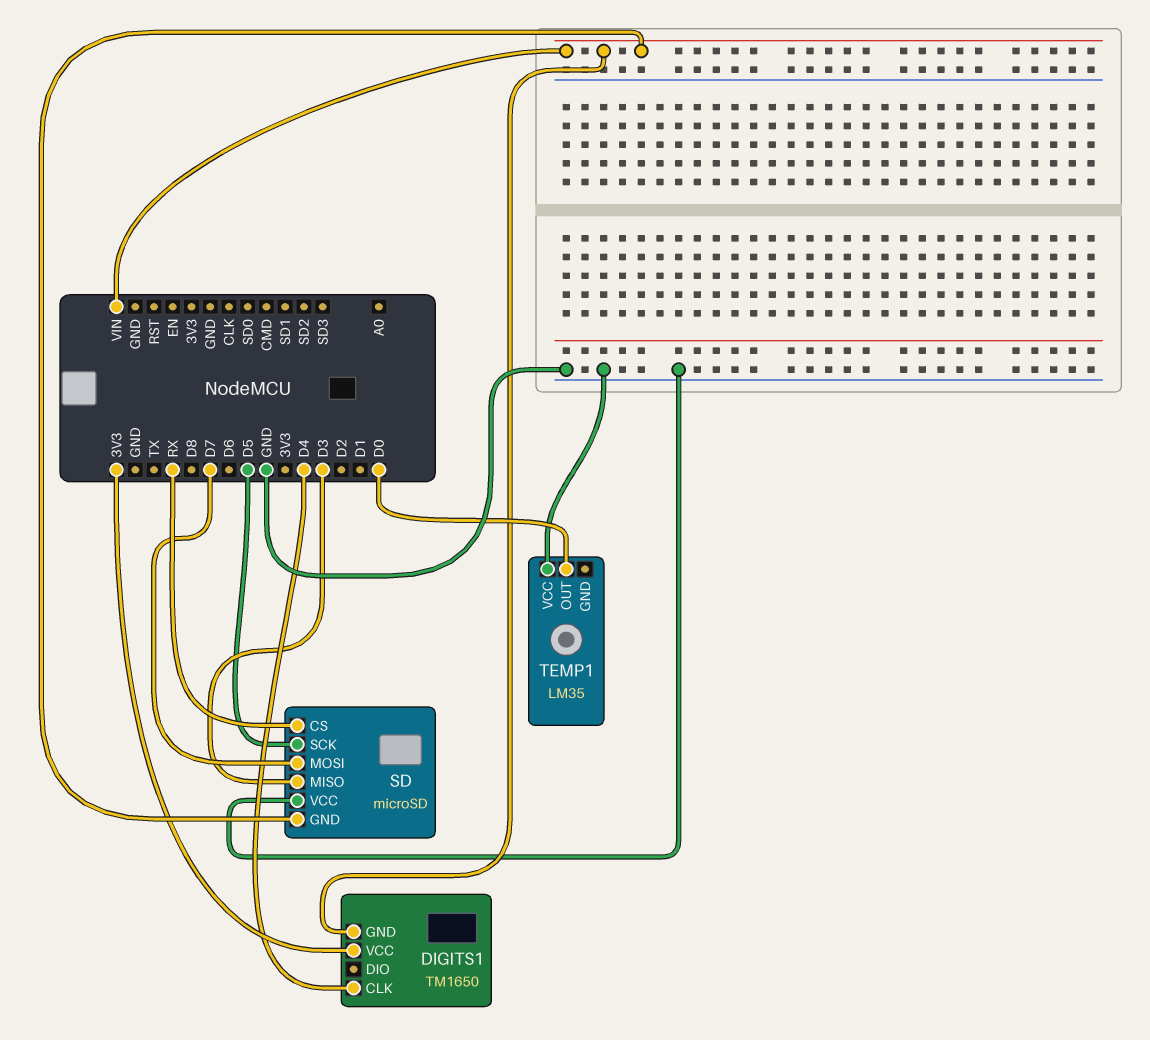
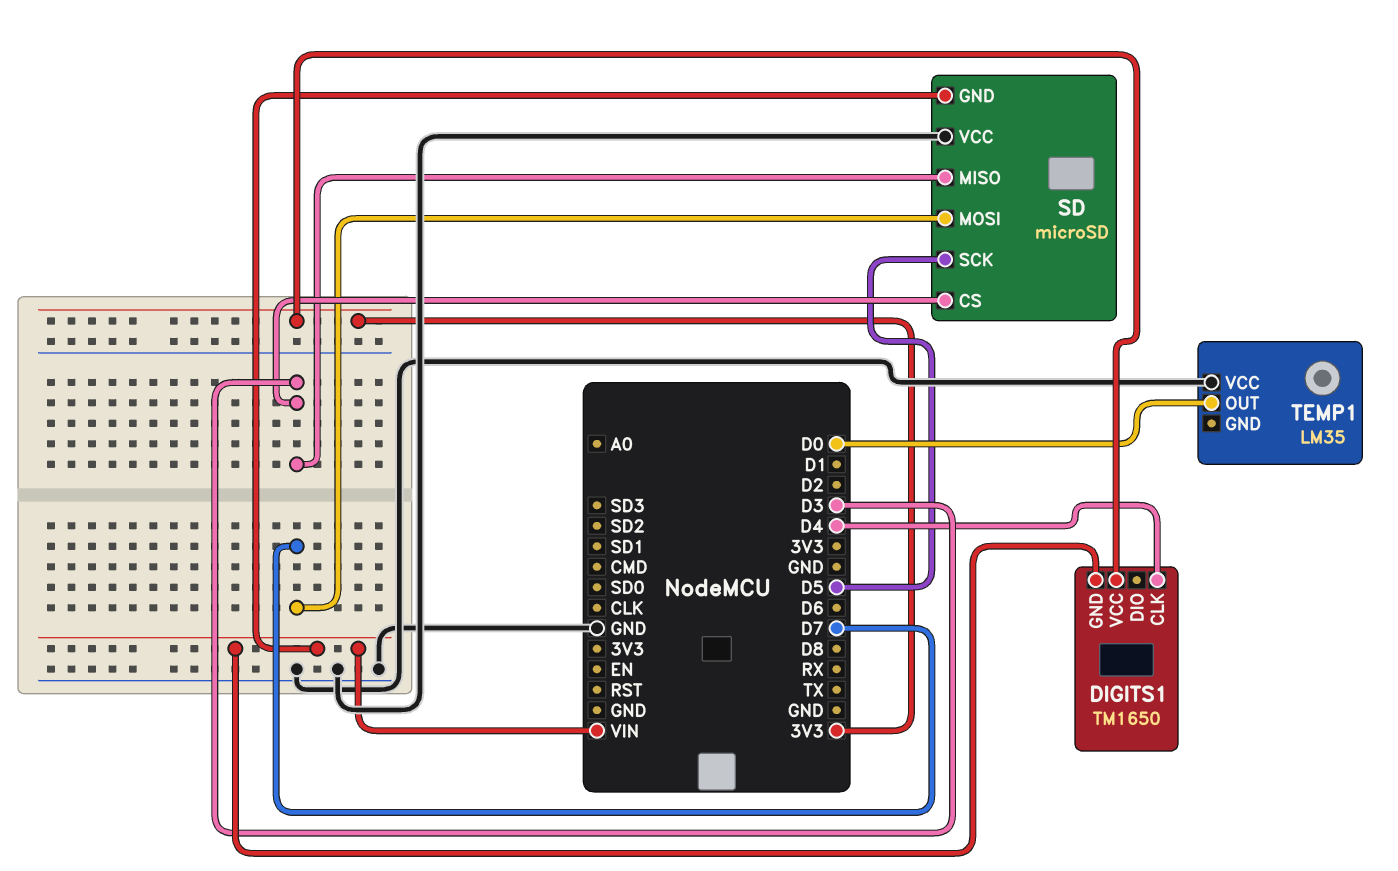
SD pin CS: RX -> D3

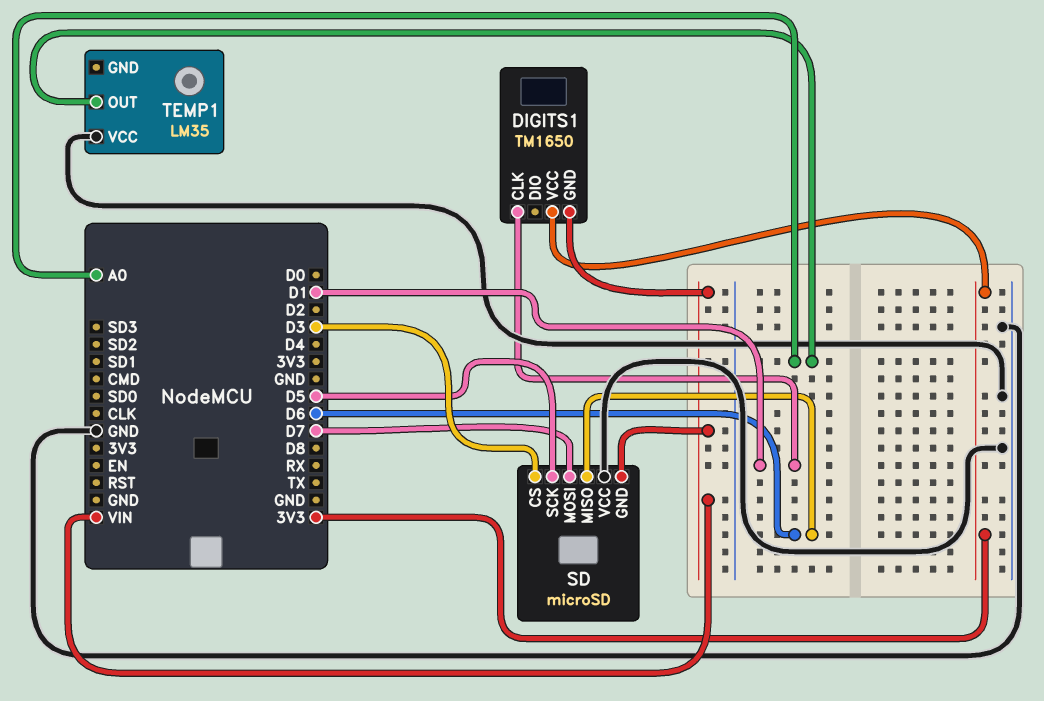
DIGITS1 pin CLK: D4 -> D1
SD pin MISO: D3 -> D6
TEMP1 pin OUT: D0 -> A0

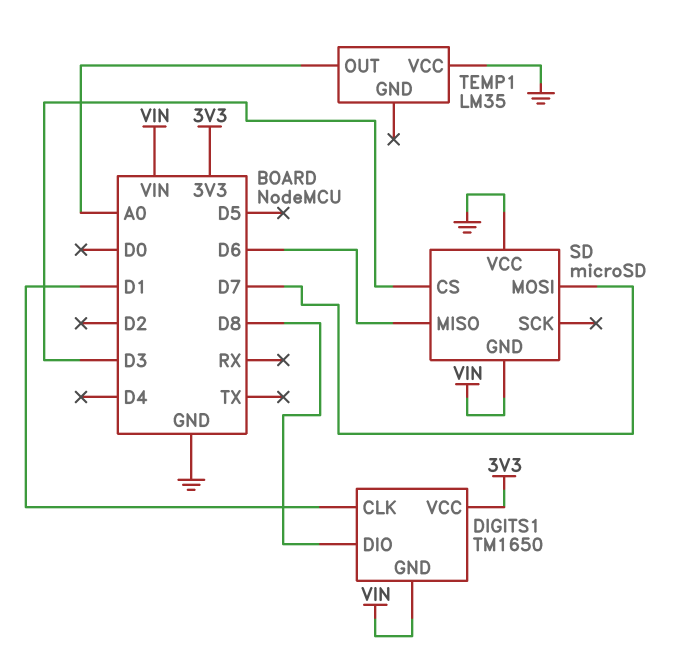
DIGITS1 pin DIO: none -> D8
SD pin SCK: D5 -> none

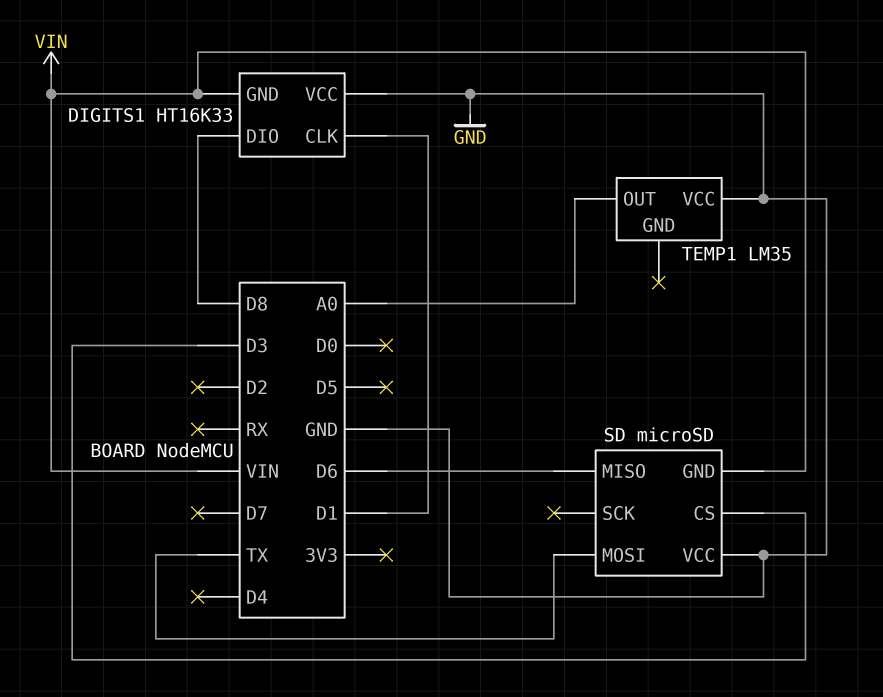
DIGITS1: TM1650 -> HT16K33
DIGITS1 pin VCC: 3V3 -> GND
SD pin MOSI: D7 -> TX

